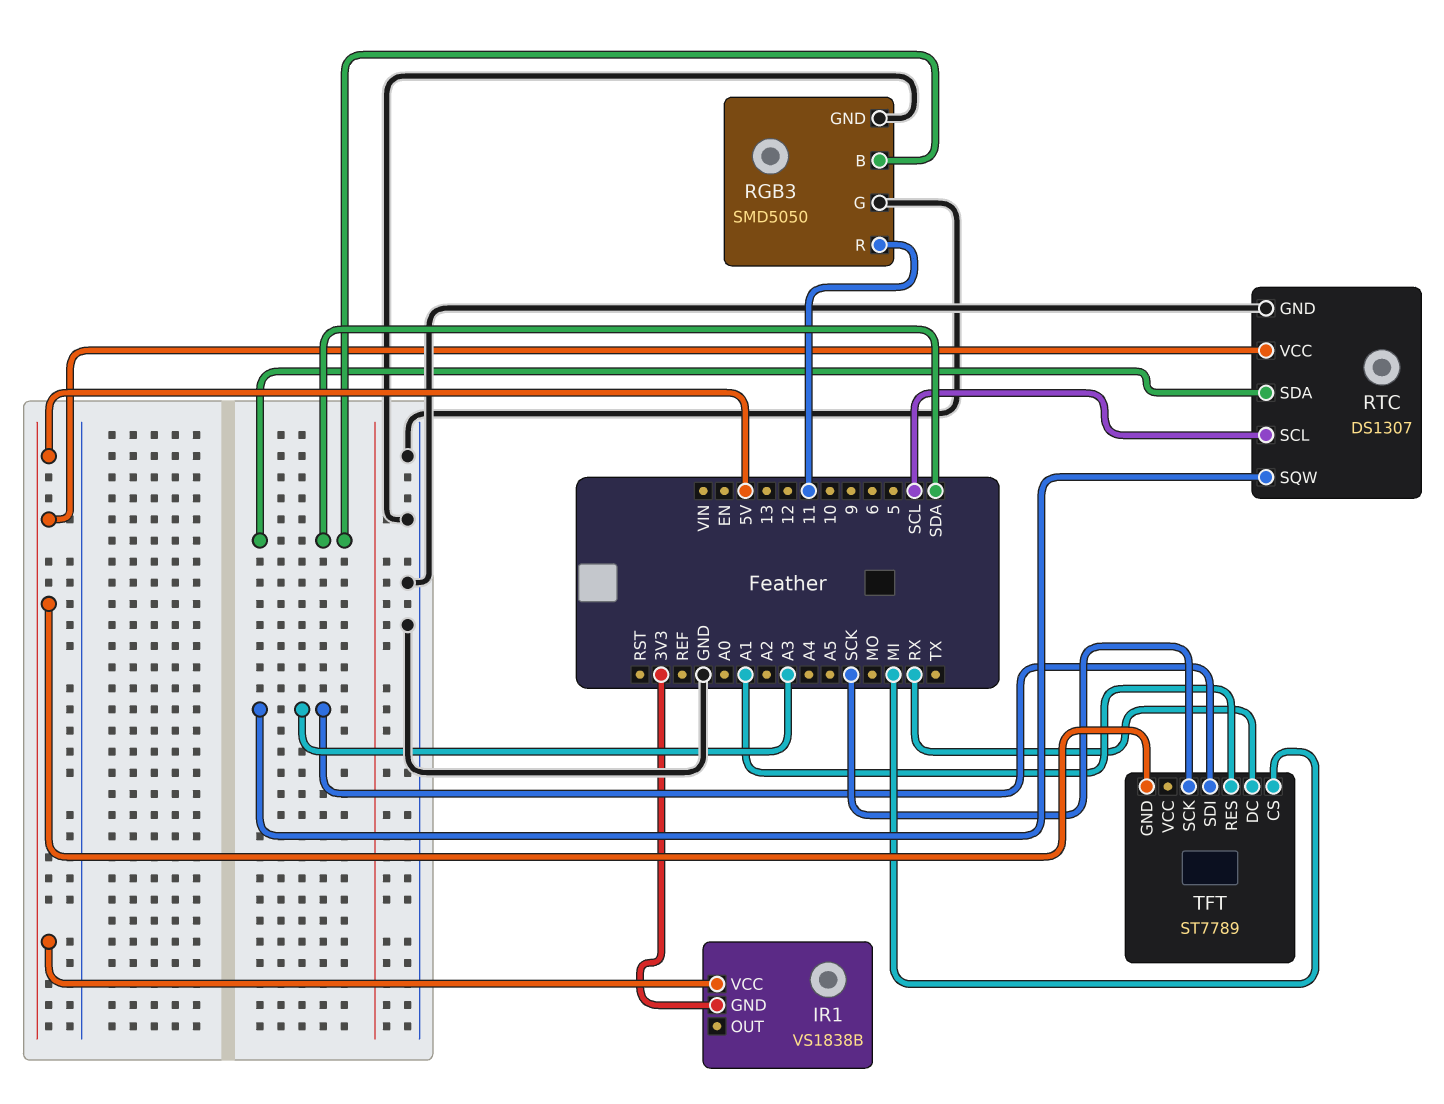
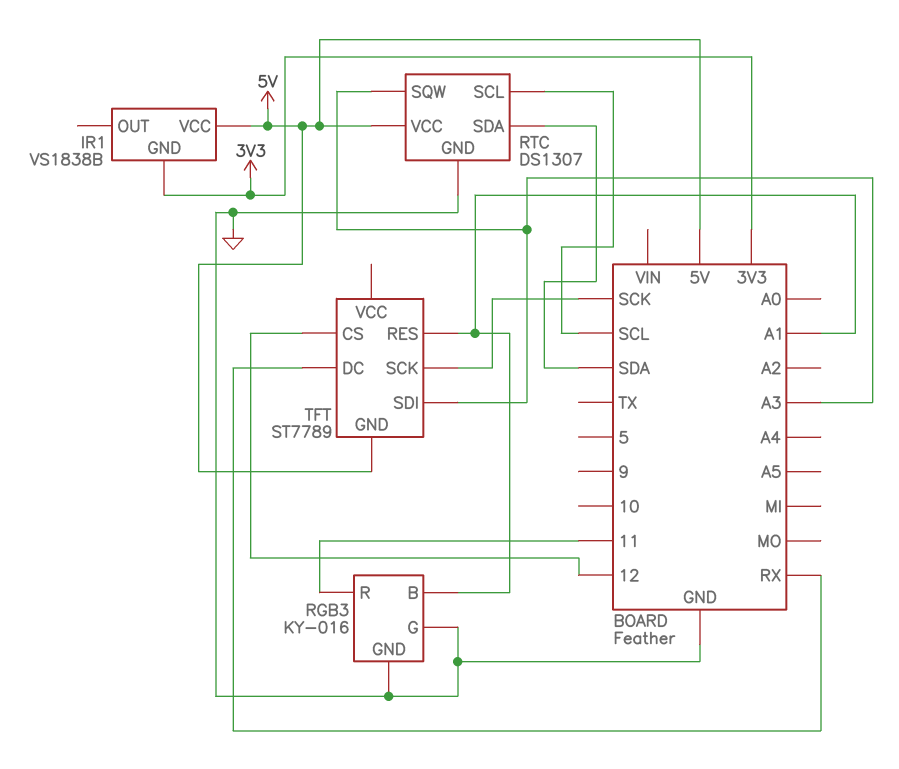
RGB3: SMD5050 -> KY-016
RGB3 pin B: SDA -> A1
TFT pin CS: MI -> 12

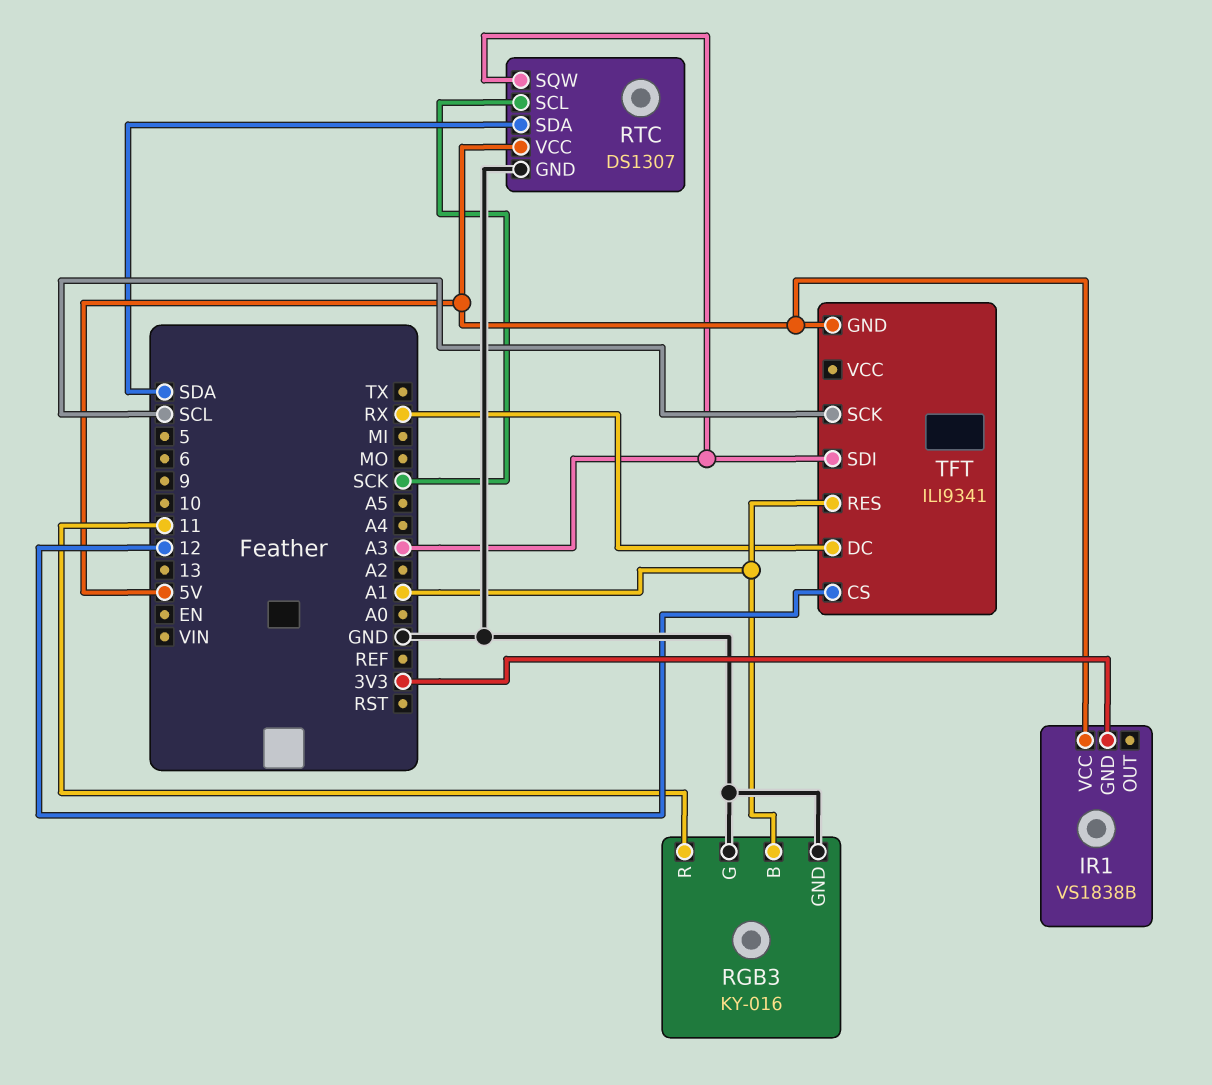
RTC pin SCL: SCL -> SCK
TFT: ST7789 -> ILI9341
TFT pin SCK: SCK -> SCL

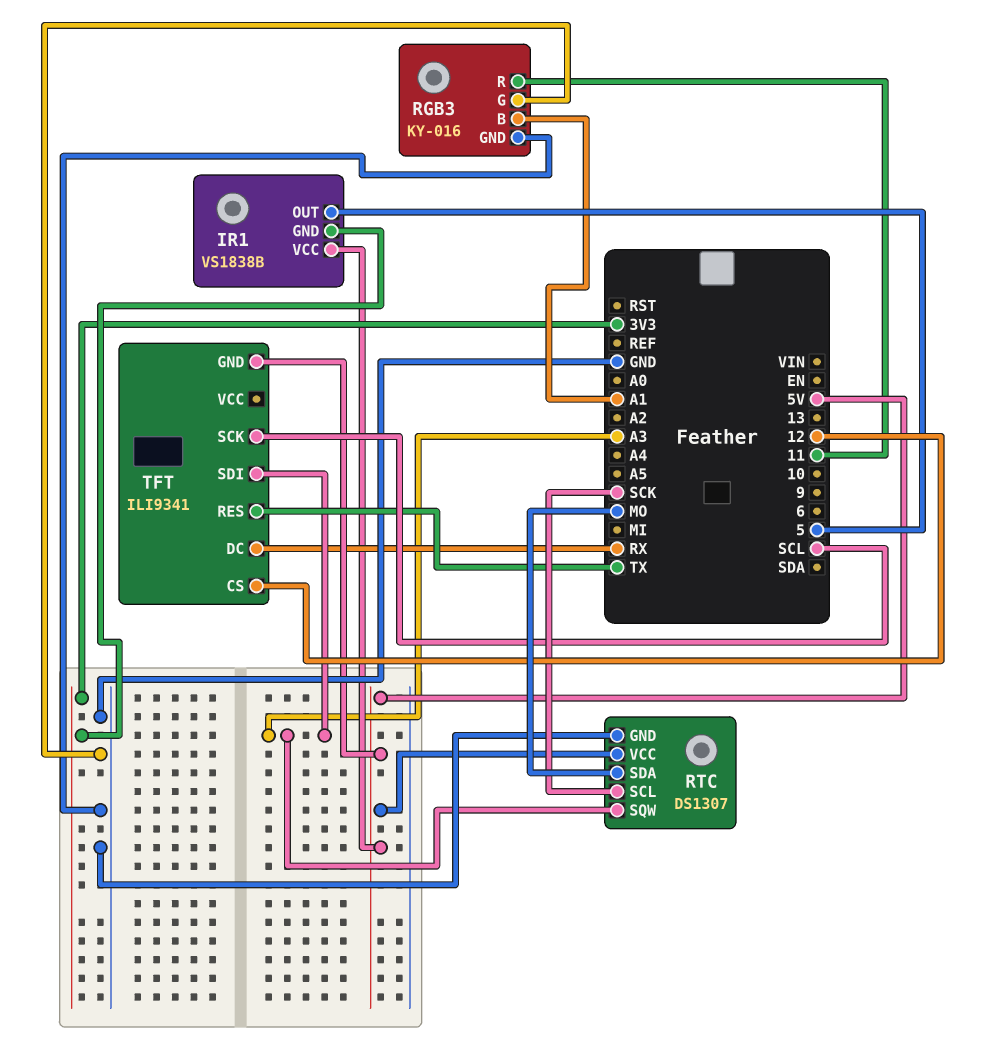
IR1 pin OUT: none -> 5
RTC pin SDA: SDA -> MO
TFT pin RES: A1 -> TX

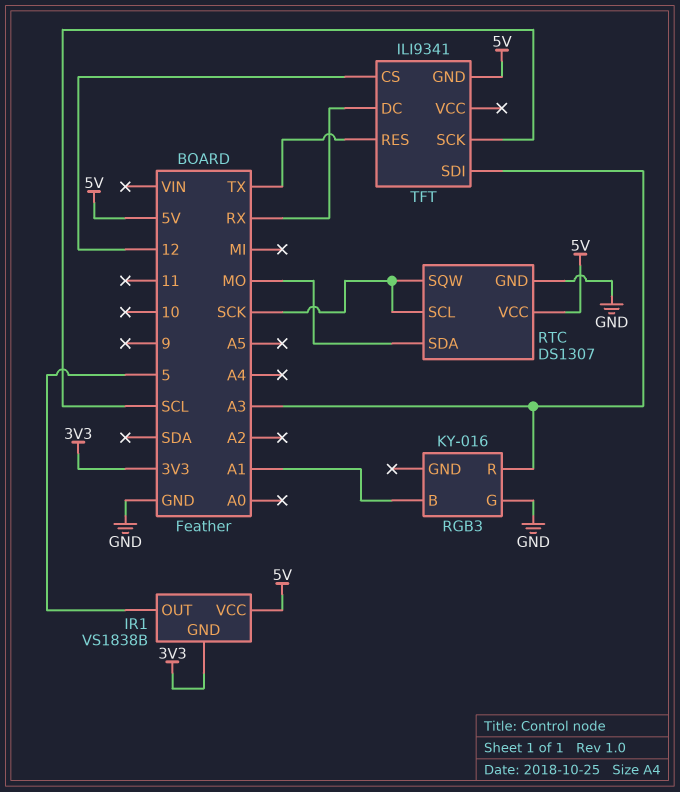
RGB3 pin GND: GND -> none
RGB3 pin R: 11 -> A3
RTC pin SQW: A3 -> SCK

